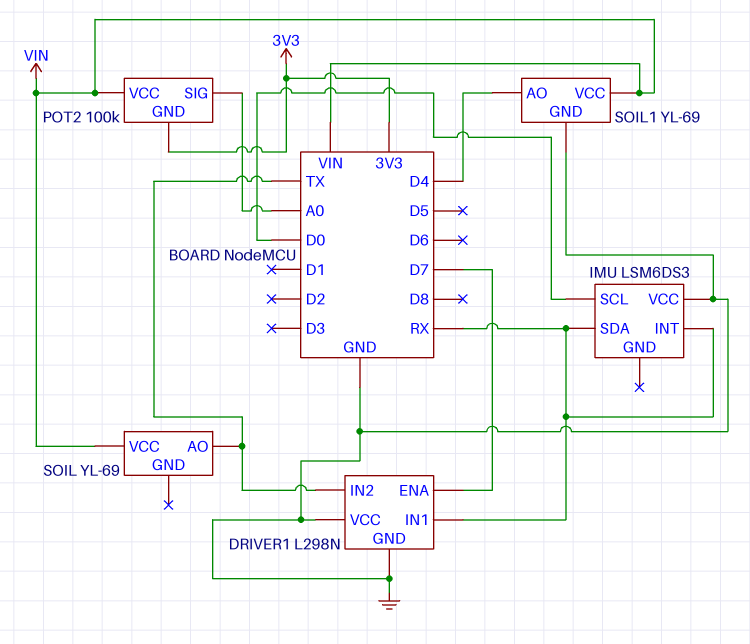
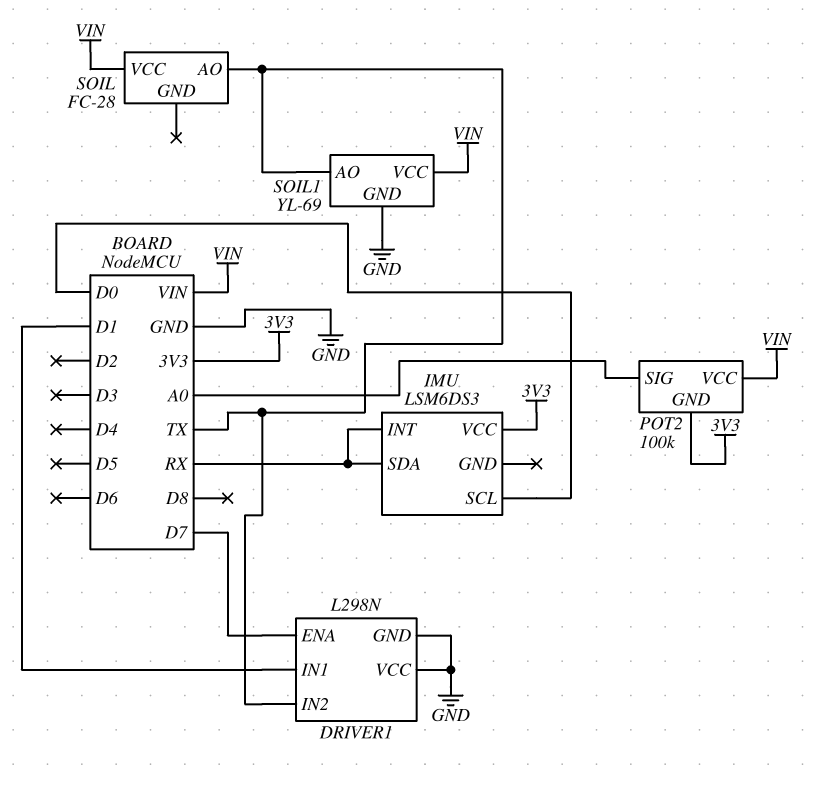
DRIVER1 pin IN1: RX -> D1
IMU pin VCC: GND -> 3V3
SOIL: YL-69 -> FC-28
SOIL1 pin AO: D4 -> TX

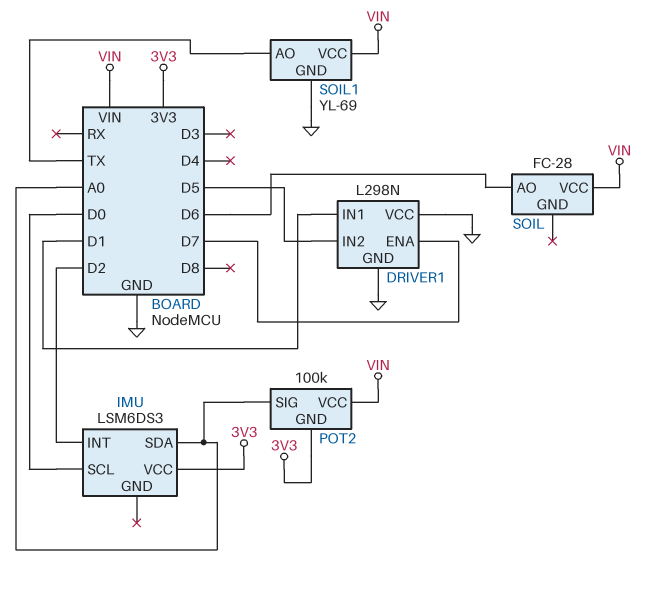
DRIVER1 pin IN2: TX -> D5
IMU pin INT: RX -> D2
IMU pin SDA: RX -> A0
SOIL pin AO: TX -> D6

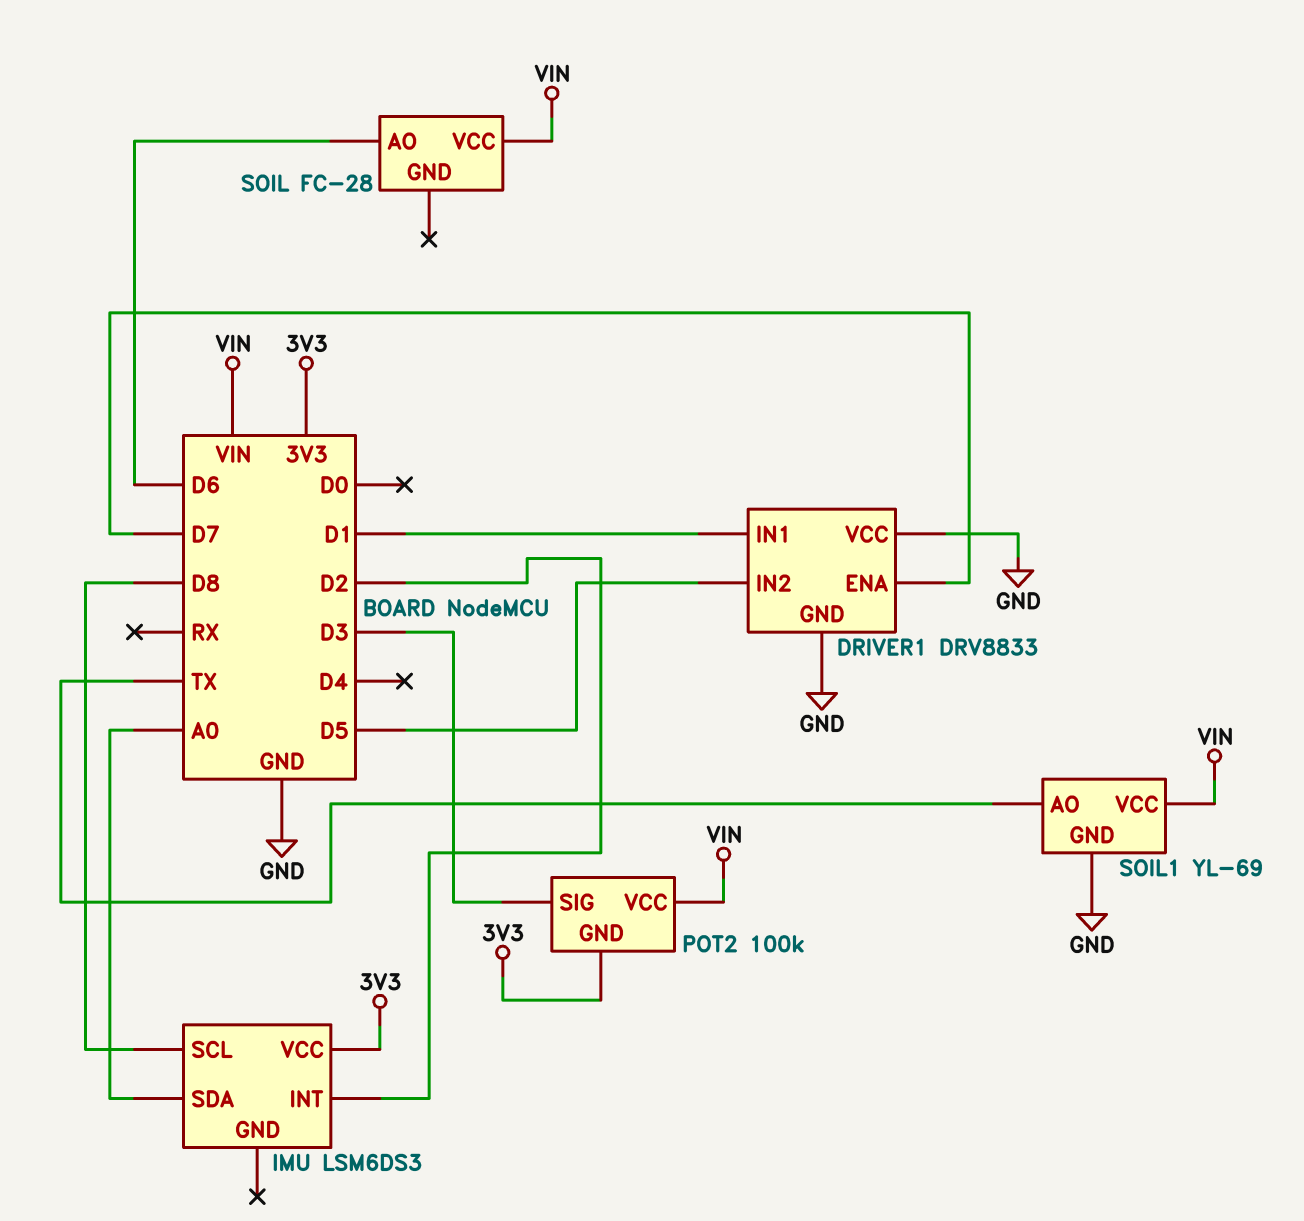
DRIVER1: L298N -> DRV8833
IMU pin SCL: D0 -> D8
POT2 pin SIG: A0 -> D3

